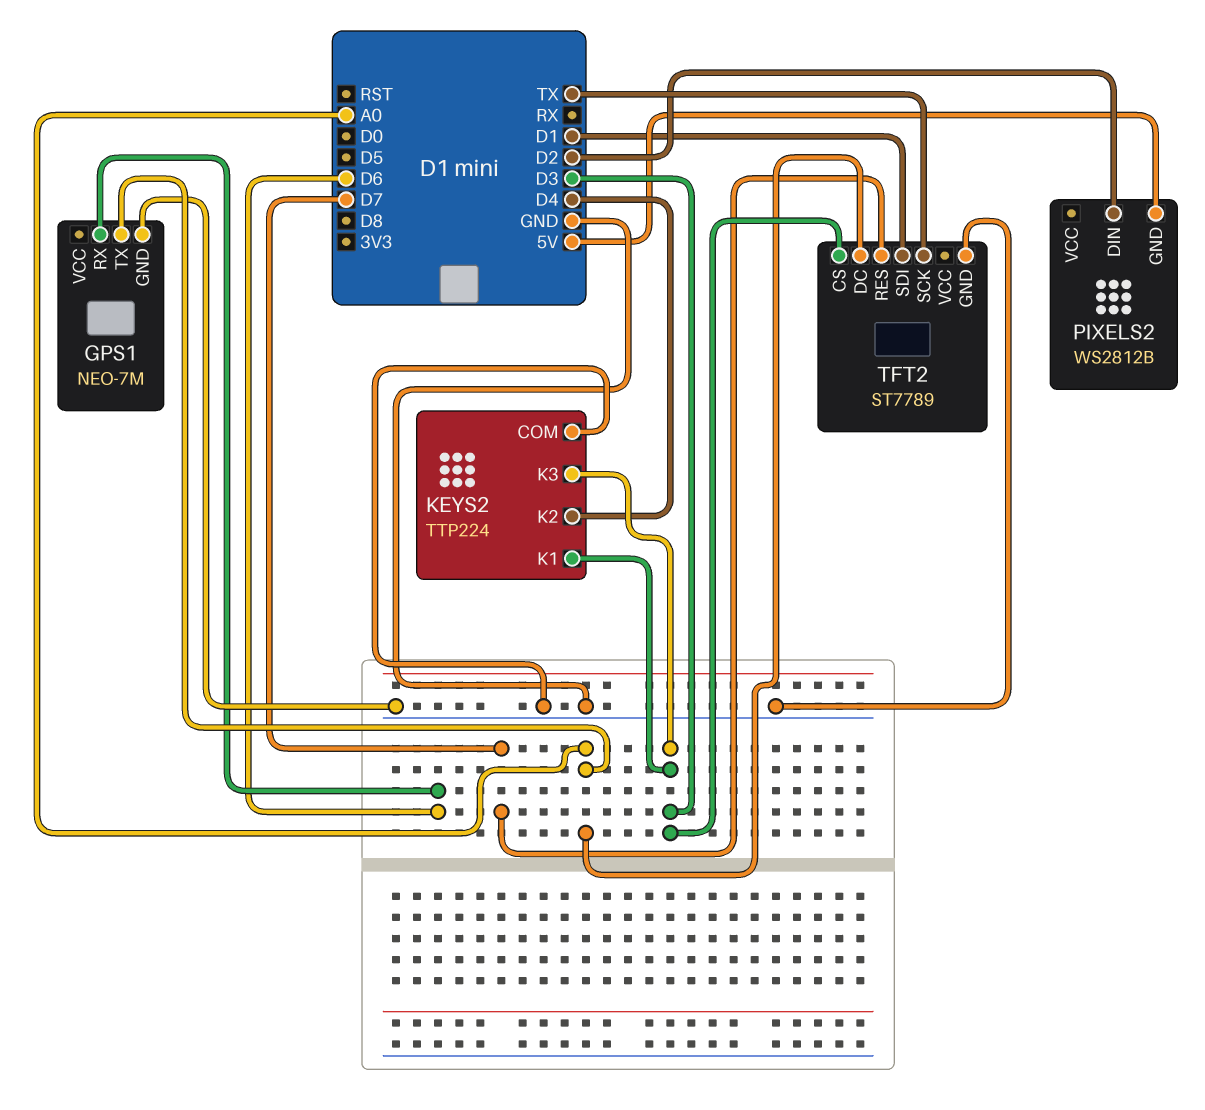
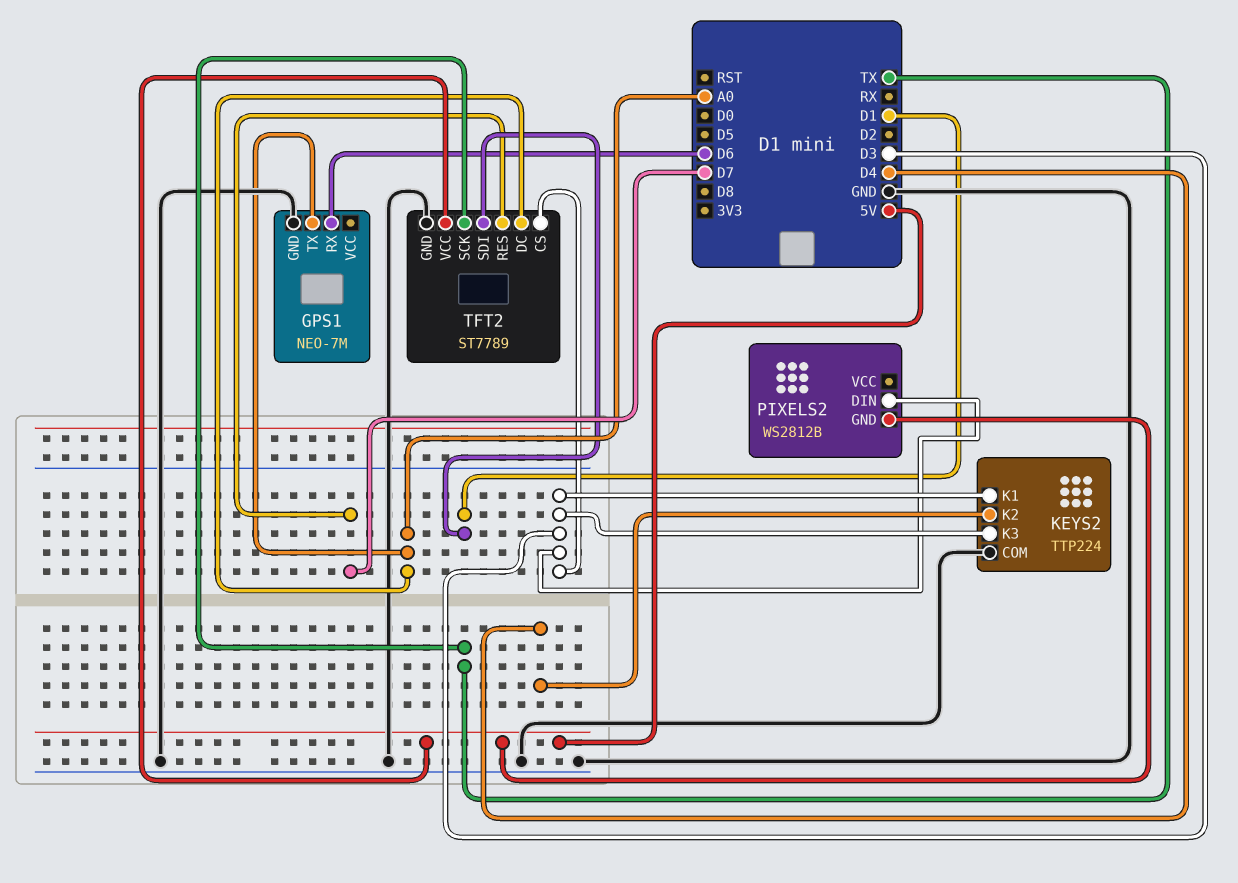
PIXELS2 pin DIN: D2 -> D3
TFT2 pin VCC: none -> 5V

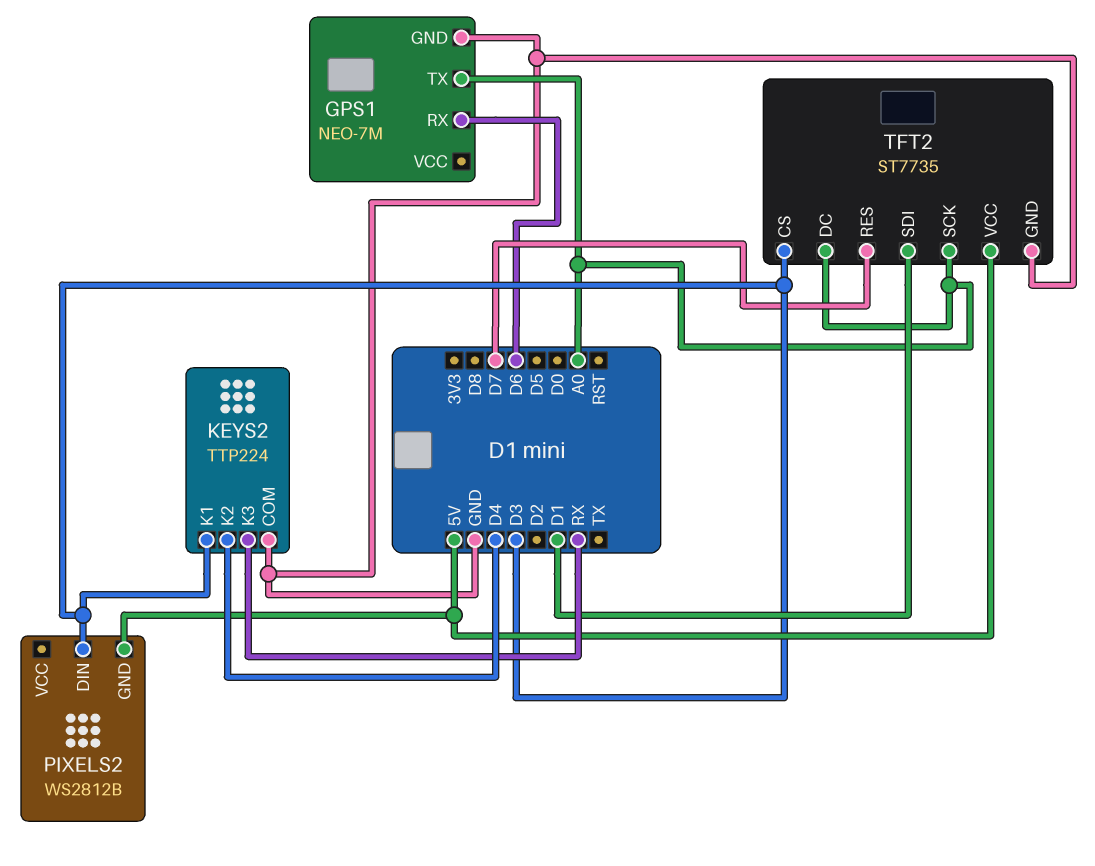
KEYS2 pin K3: D3 -> RX
TFT2: ST7789 -> ST7735
TFT2 pin SCK: TX -> A0

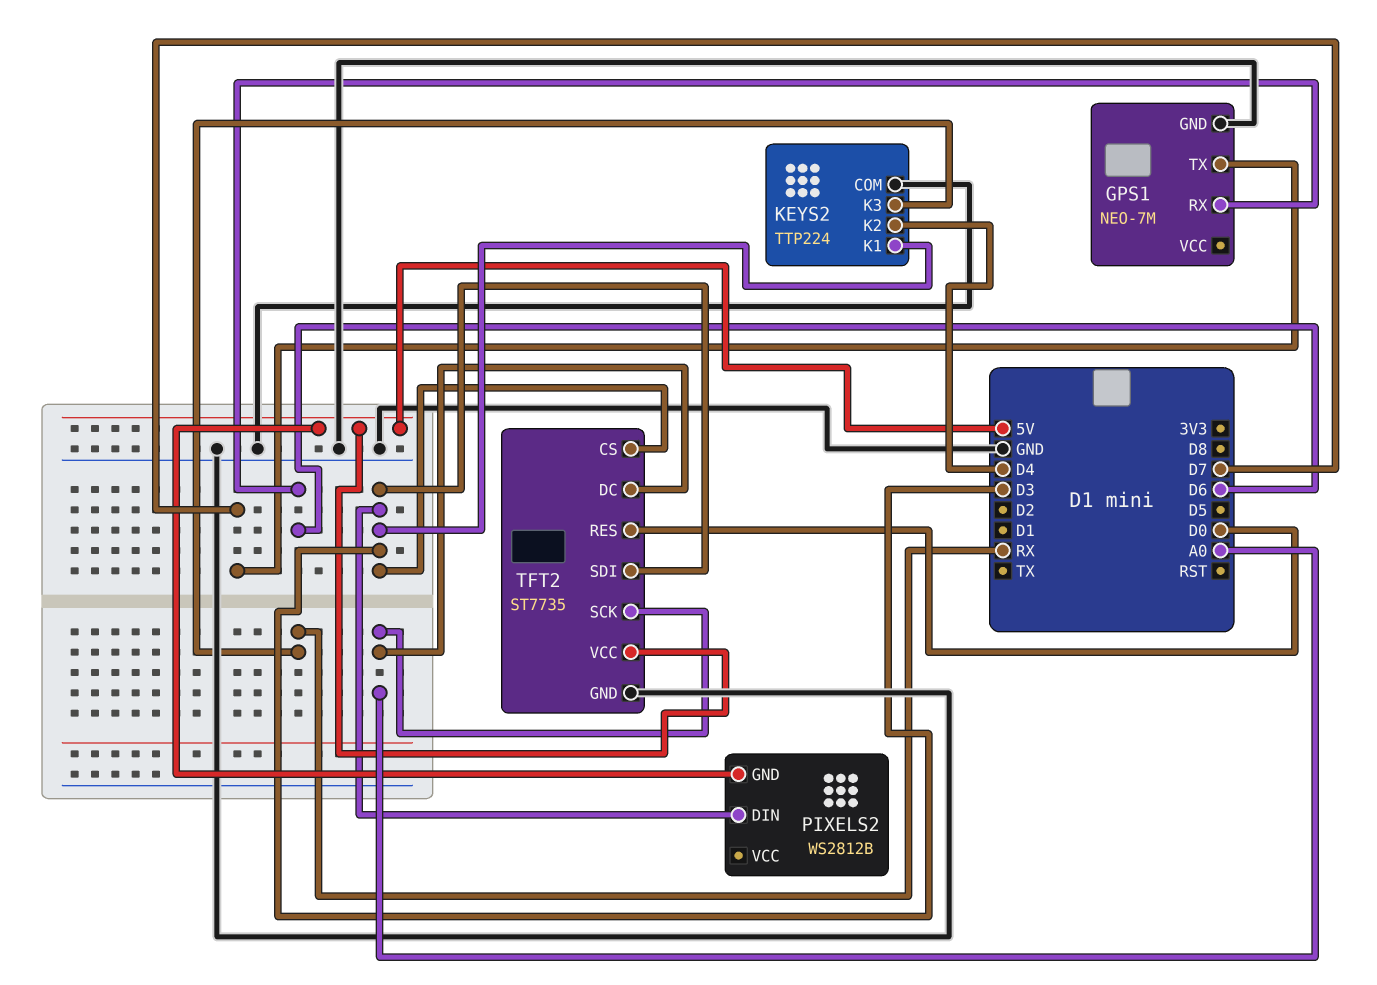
GPS1 pin TX: A0 -> D7
TFT2 pin RES: D7 -> D0
TFT2 pin SDI: D1 -> D3

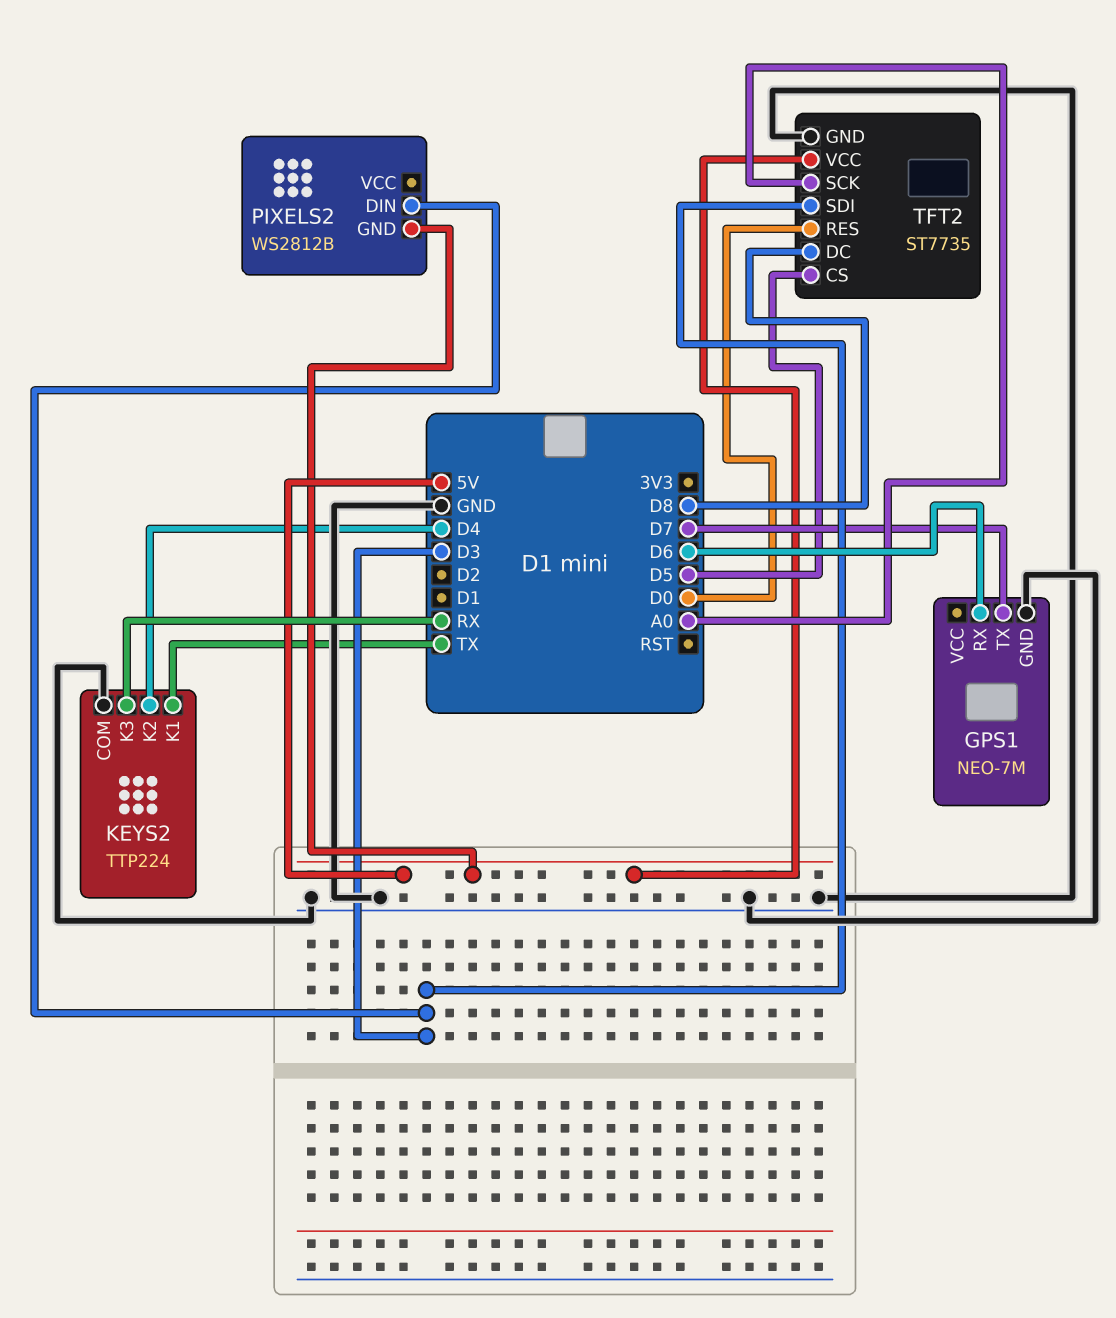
KEYS2 pin K1: D3 -> TX
TFT2 pin CS: D3 -> D5
TFT2 pin DC: A0 -> D8

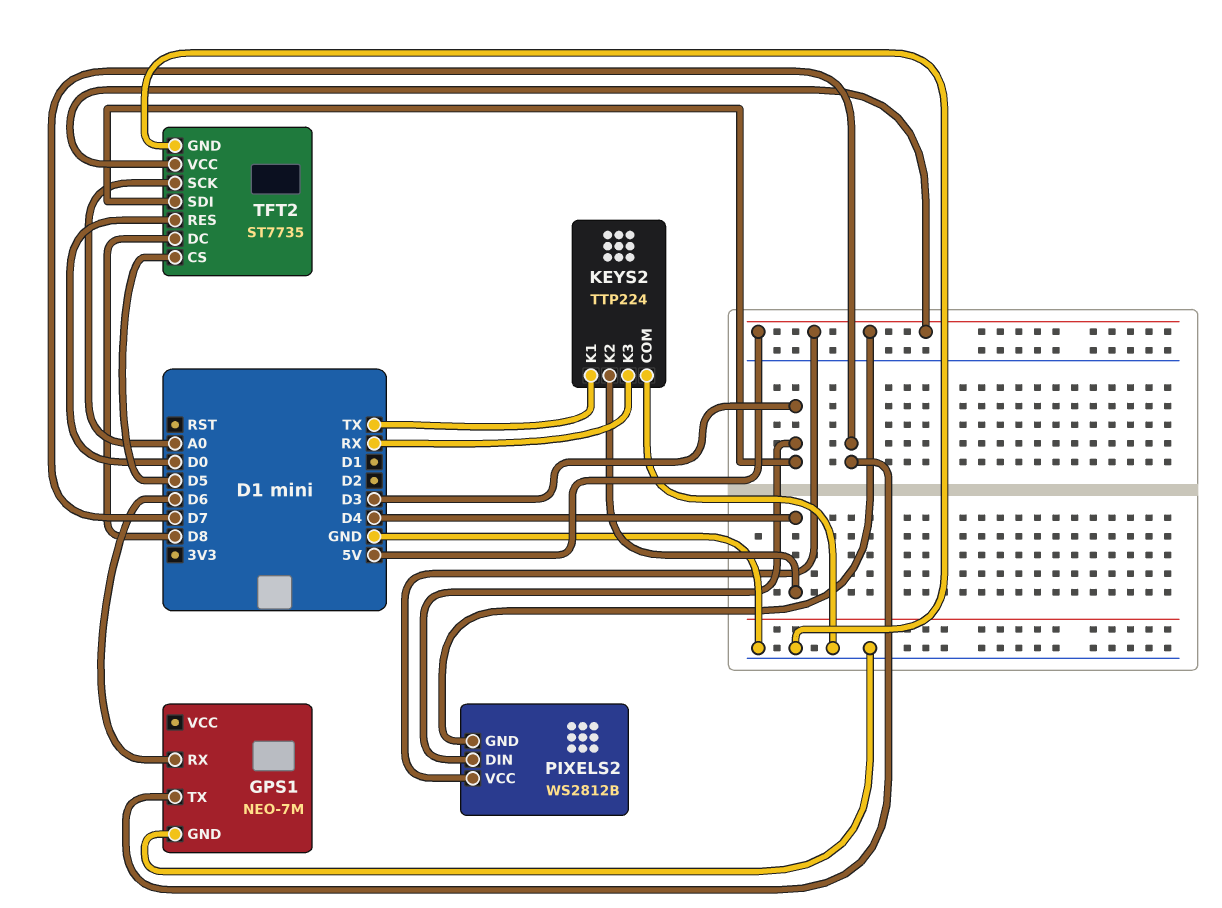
PIXELS2 pin VCC: none -> 5V

